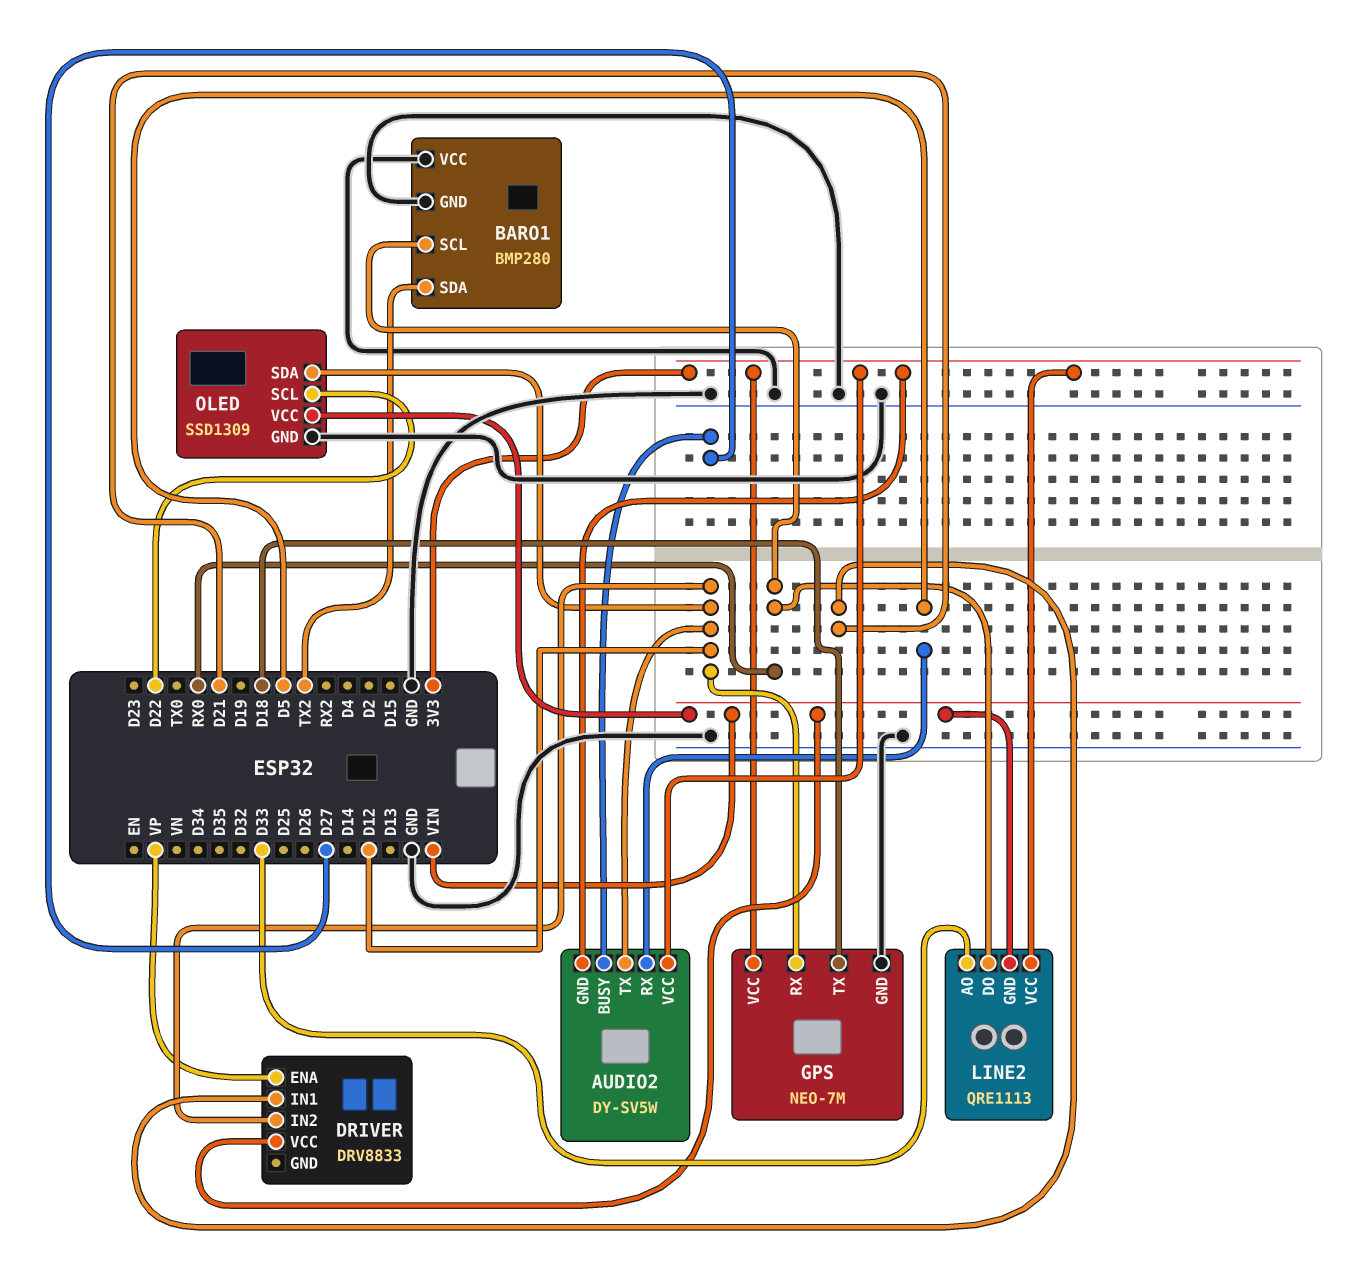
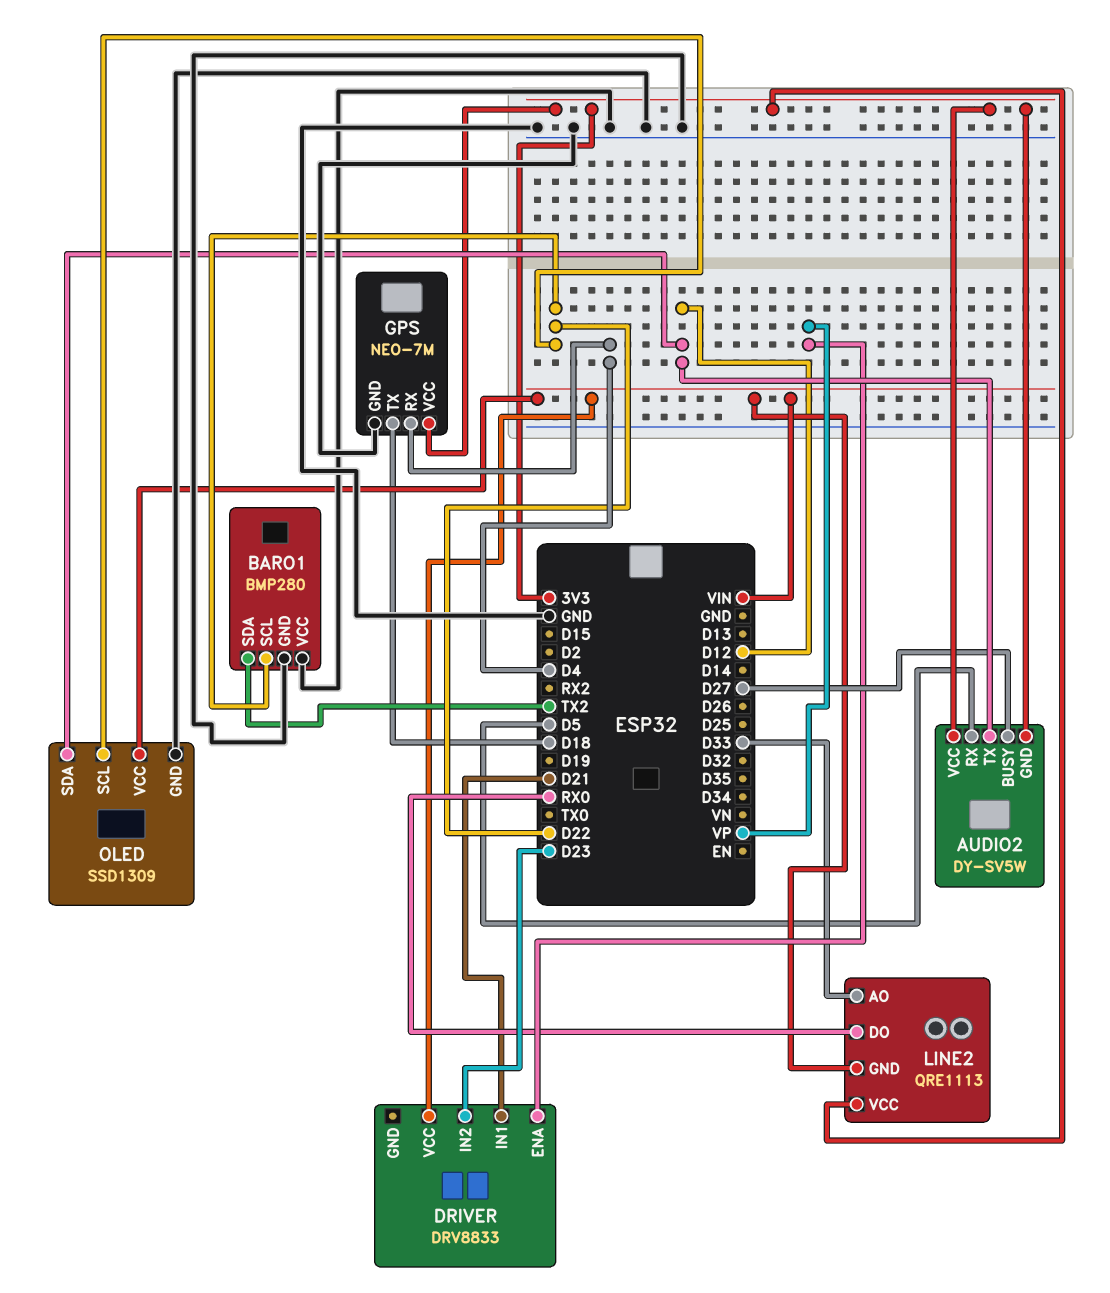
BARO1 pin SCL: RX0 -> D22
DRIVER pin IN2: D12 -> D23
GPS pin RX: D12 -> D4

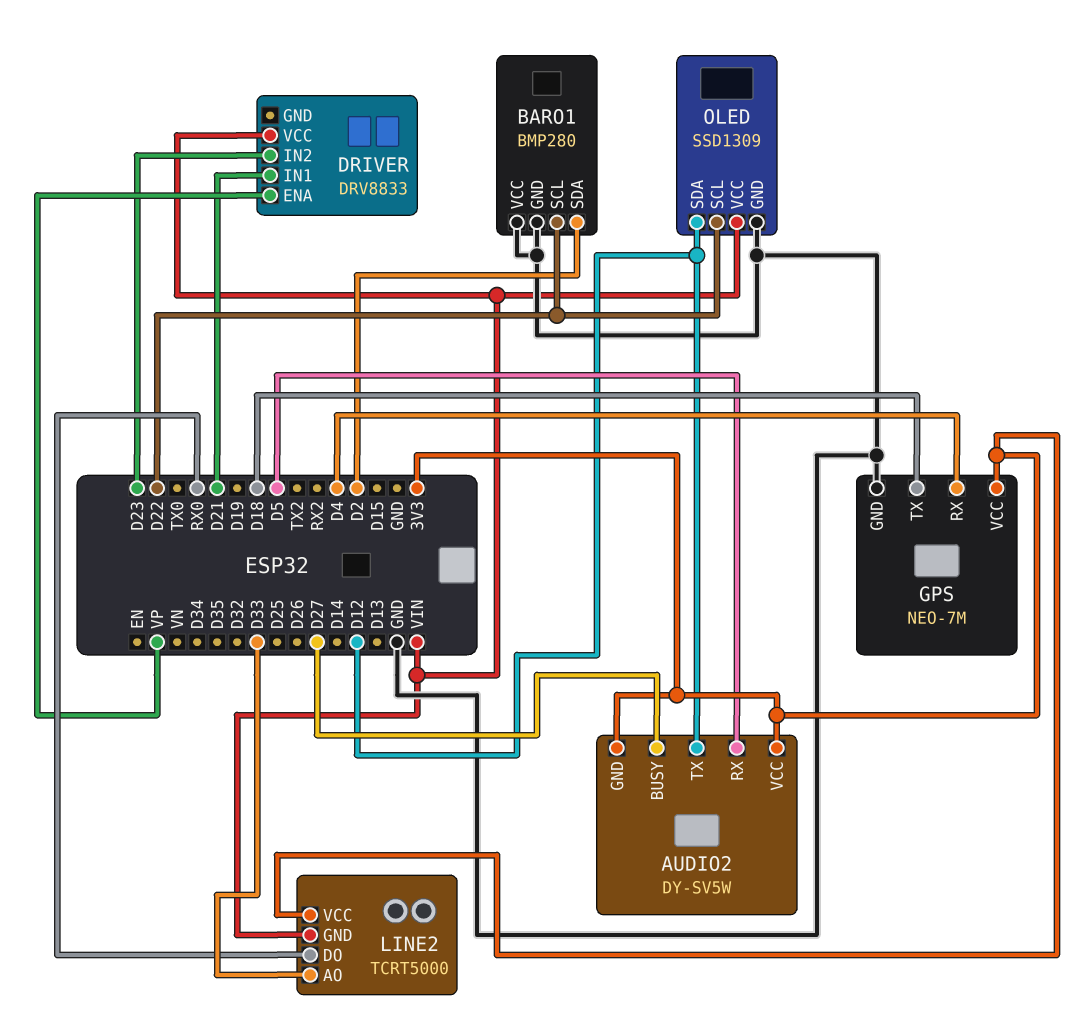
BARO1 pin SDA: TX2 -> D2
LINE2: QRE1113 -> TCRT5000

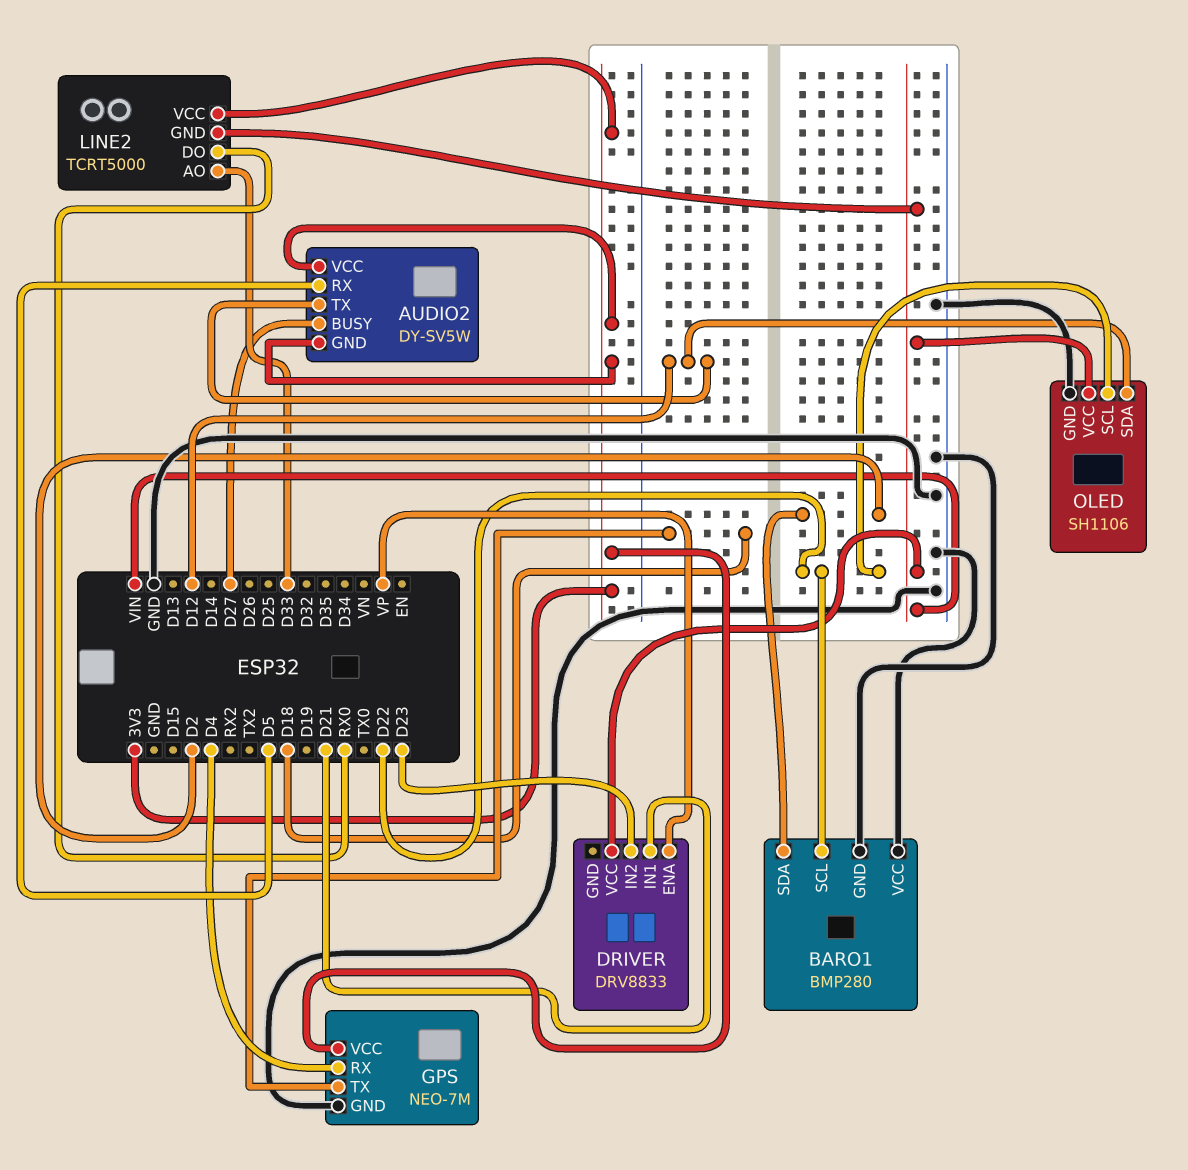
OLED: SSD1309 -> SH1106

